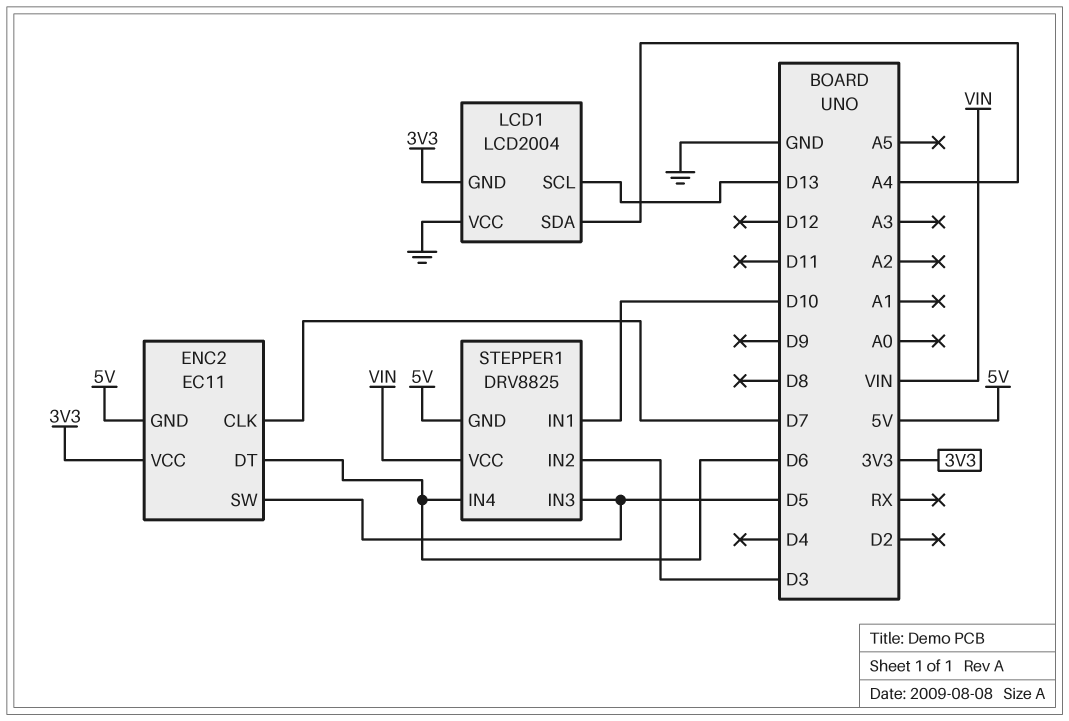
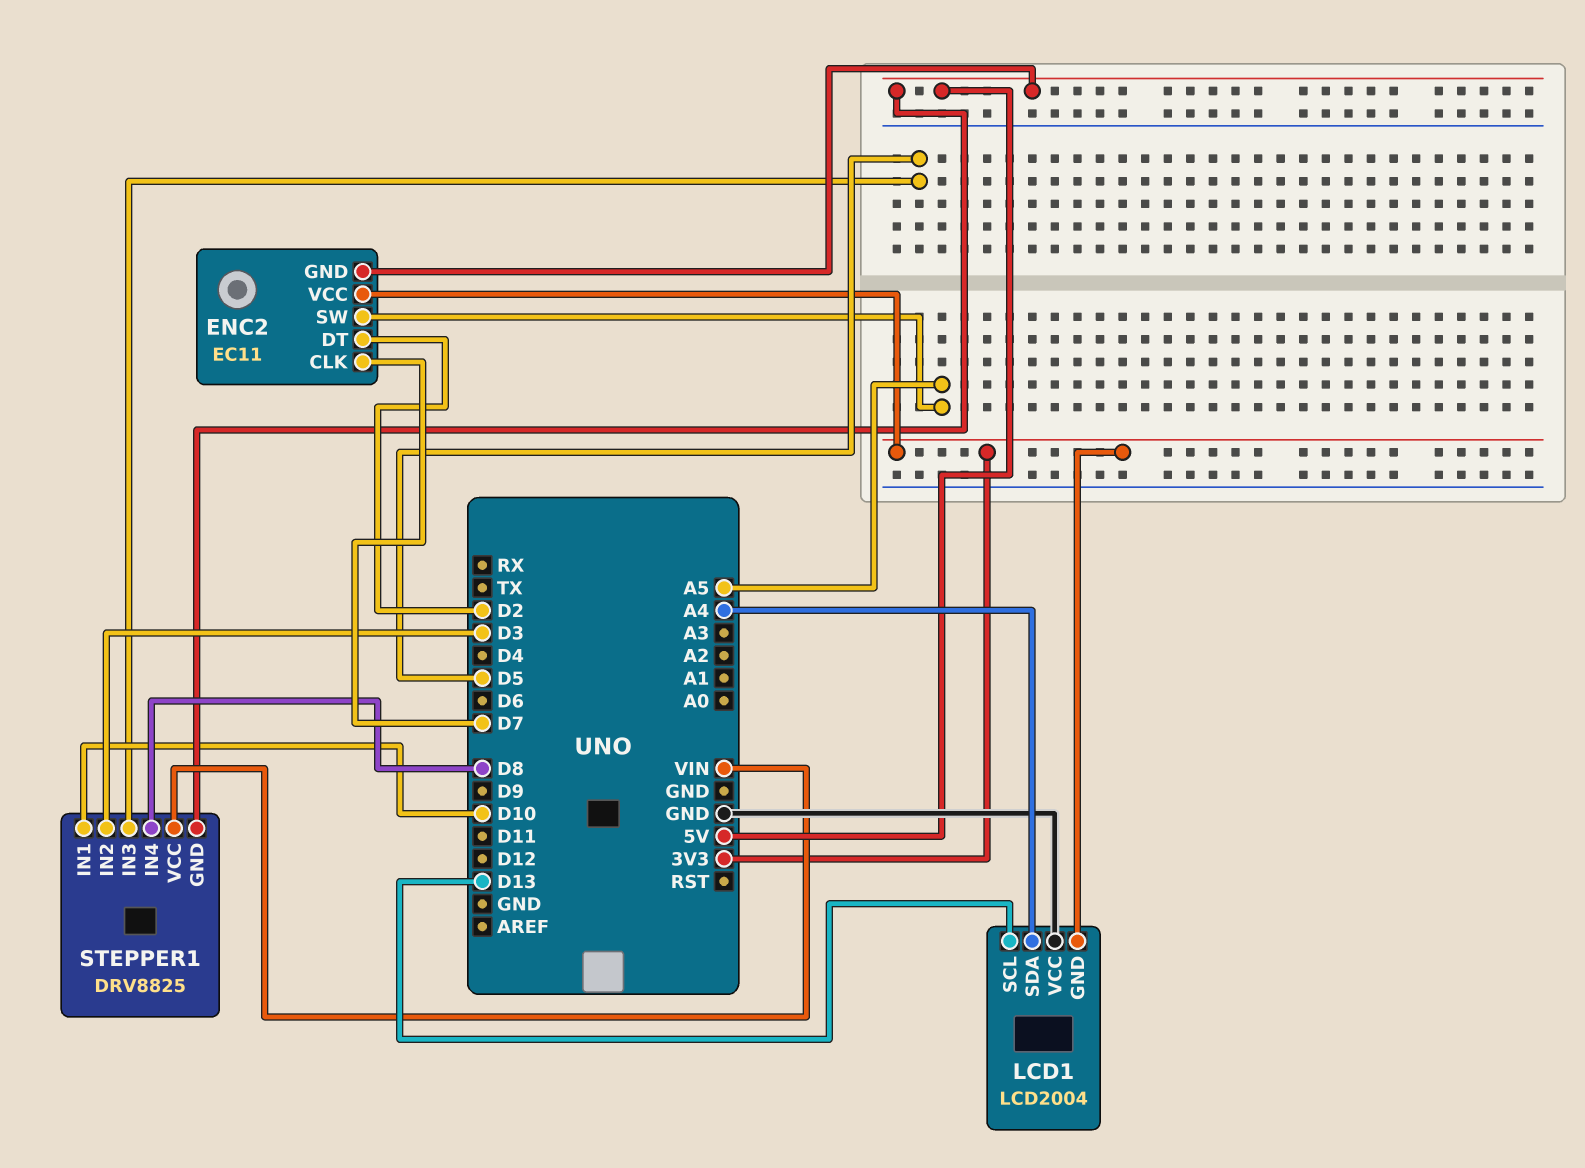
ENC2 pin DT: D6 -> D2
ENC2 pin SW: D5 -> A5
STEPPER1 pin IN4: D6 -> D8

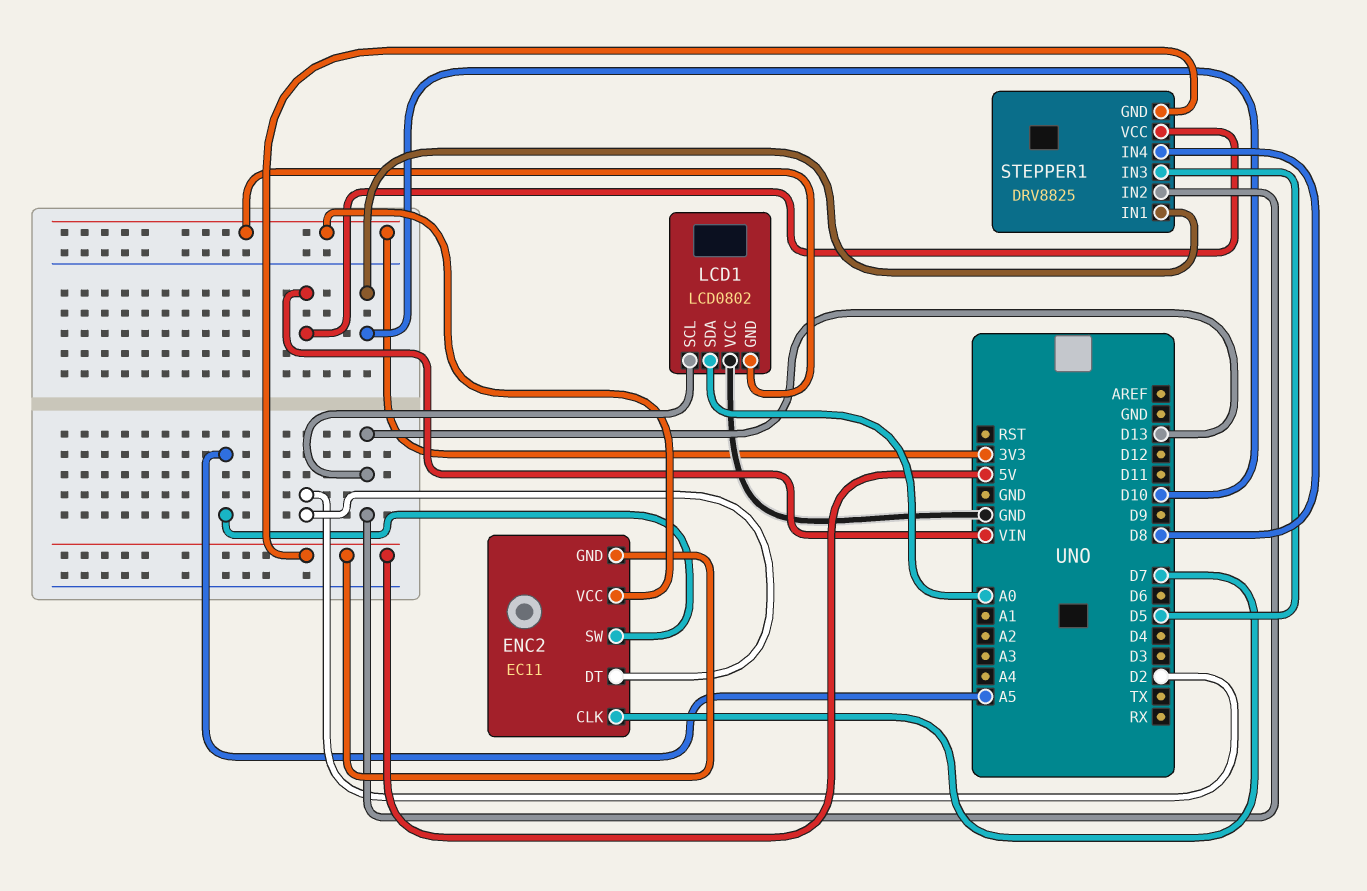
LCD1: LCD2004 -> LCD0802
LCD1 pin SDA: A4 -> A0
STEPPER1 pin IN2: D3 -> D13

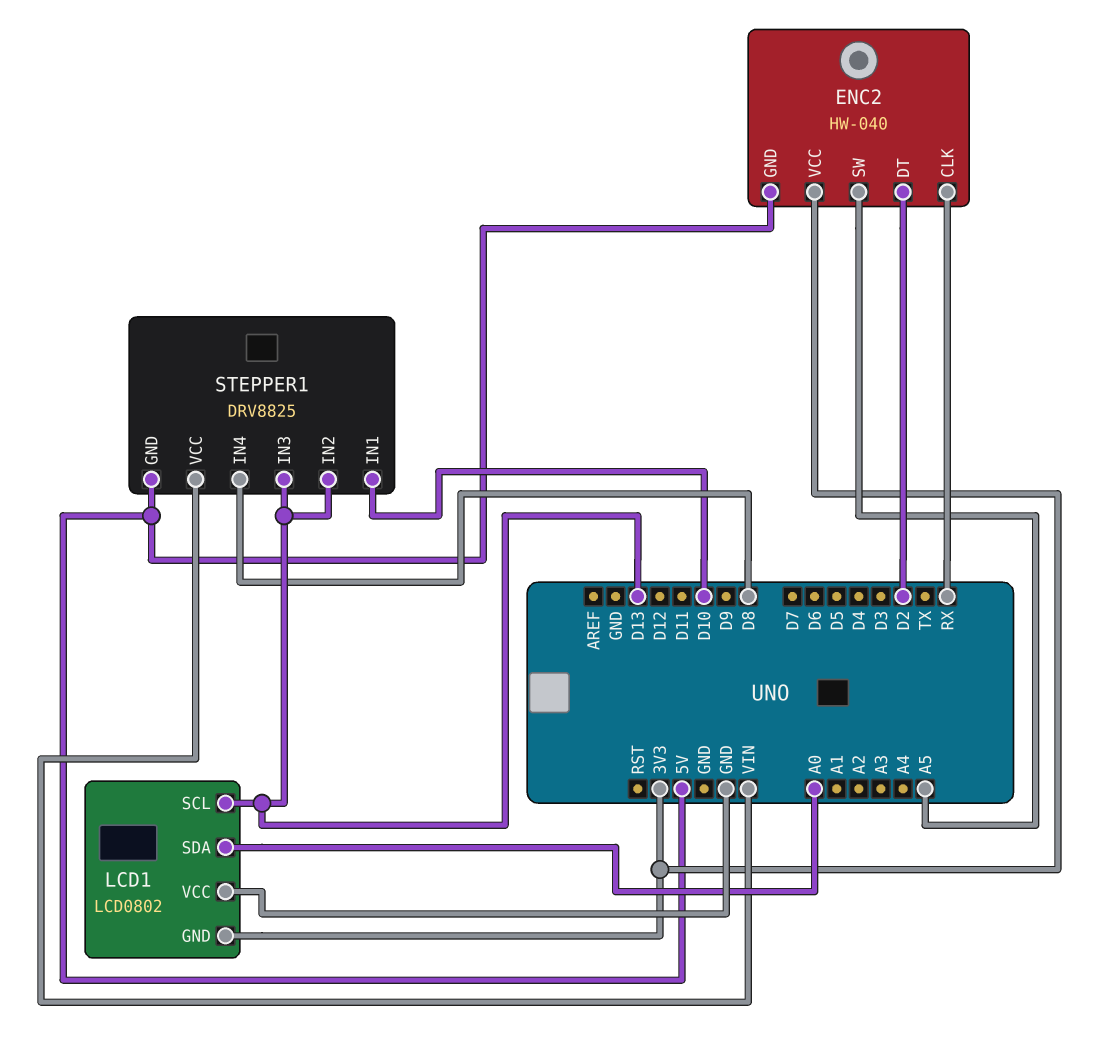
ENC2: EC11 -> HW-040
ENC2 pin CLK: D7 -> RX
STEPPER1 pin IN3: D5 -> D13

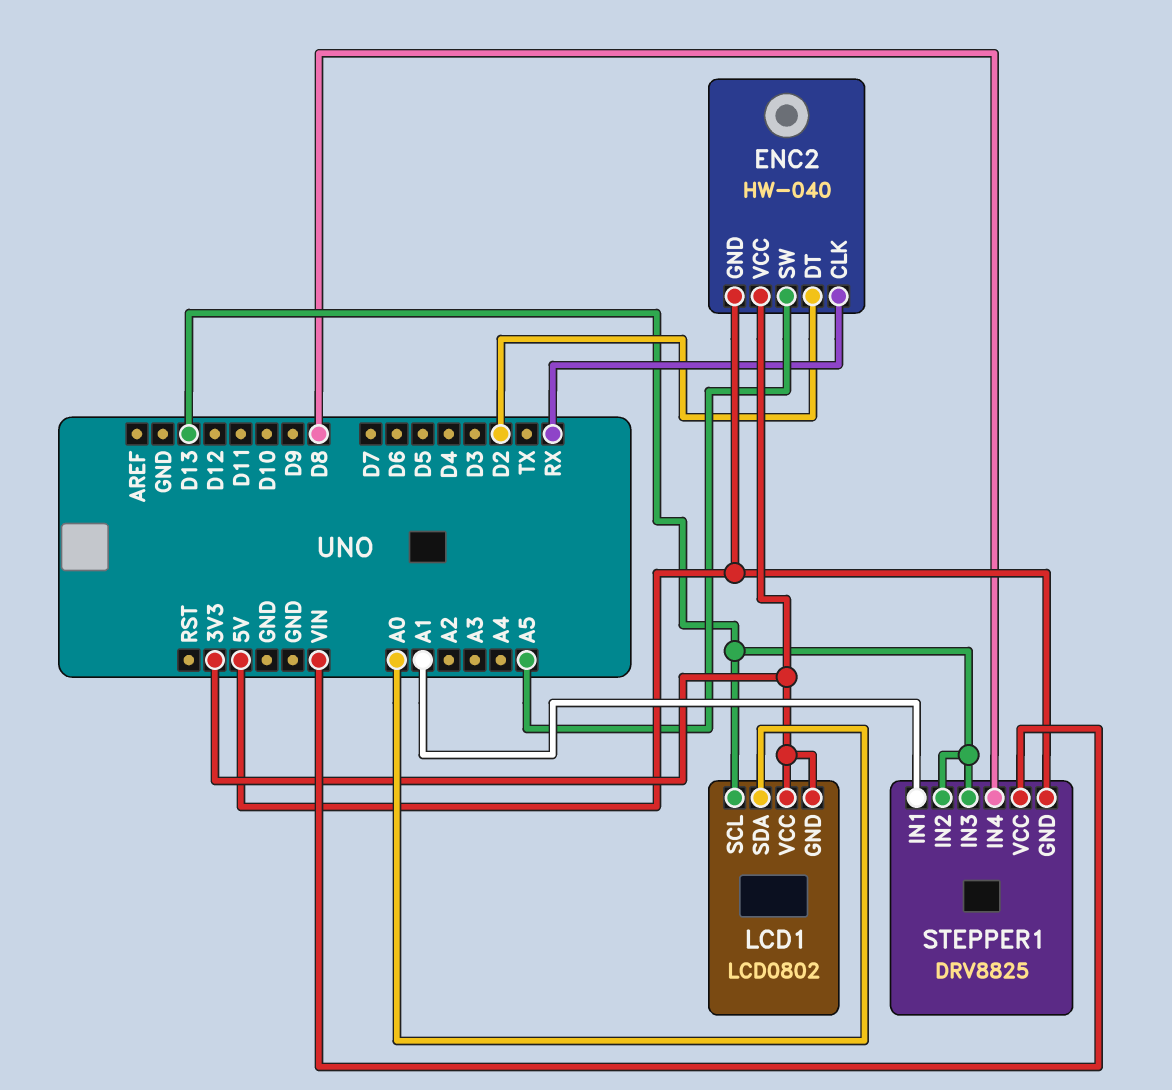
LCD1 pin VCC: GND -> 3V3
STEPPER1 pin IN1: D10 -> A1

